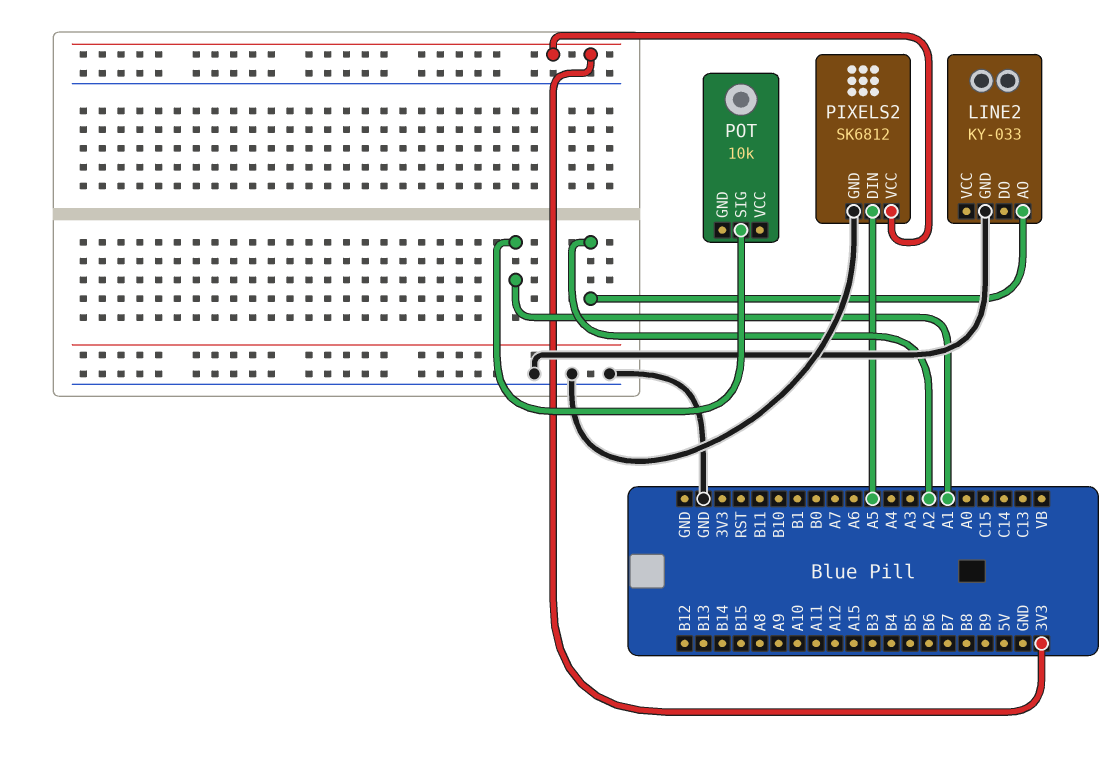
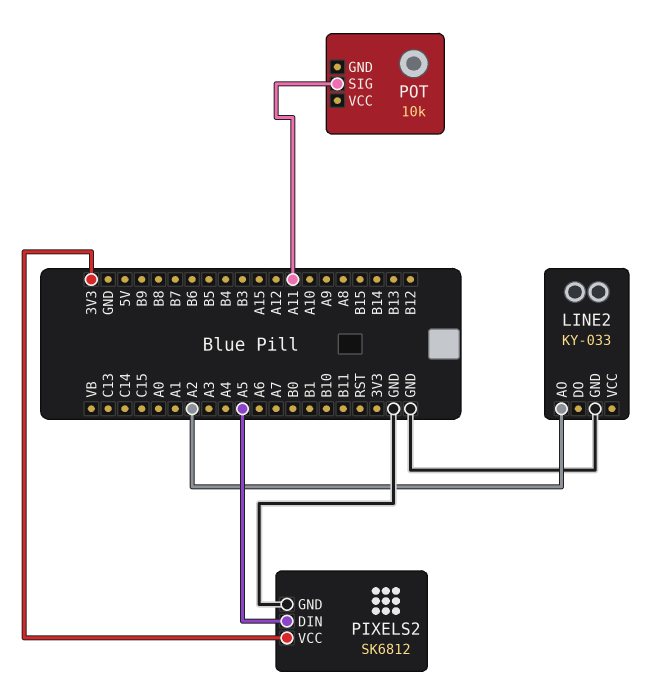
POT pin SIG: A1 -> A11

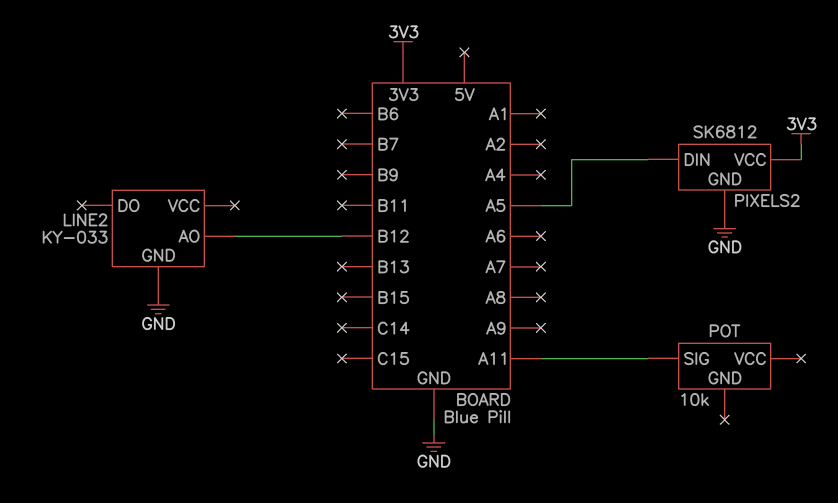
LINE2 pin AO: A2 -> B12

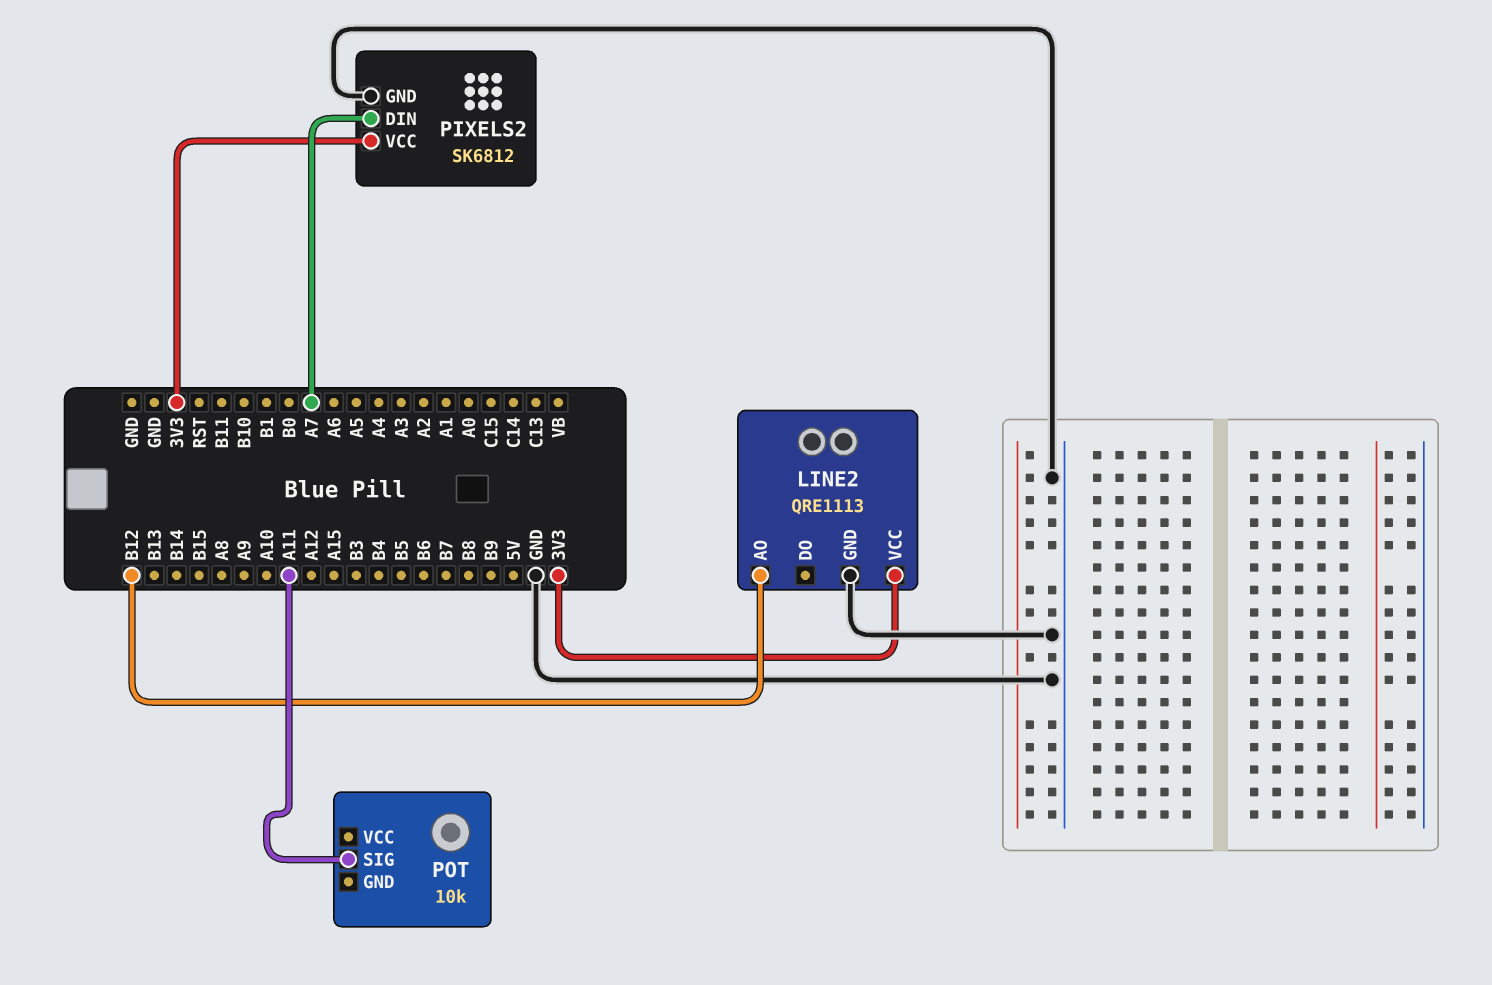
LINE2: KY-033 -> QRE1113
LINE2 pin VCC: none -> 3V3
PIXELS2 pin DIN: A5 -> A7

